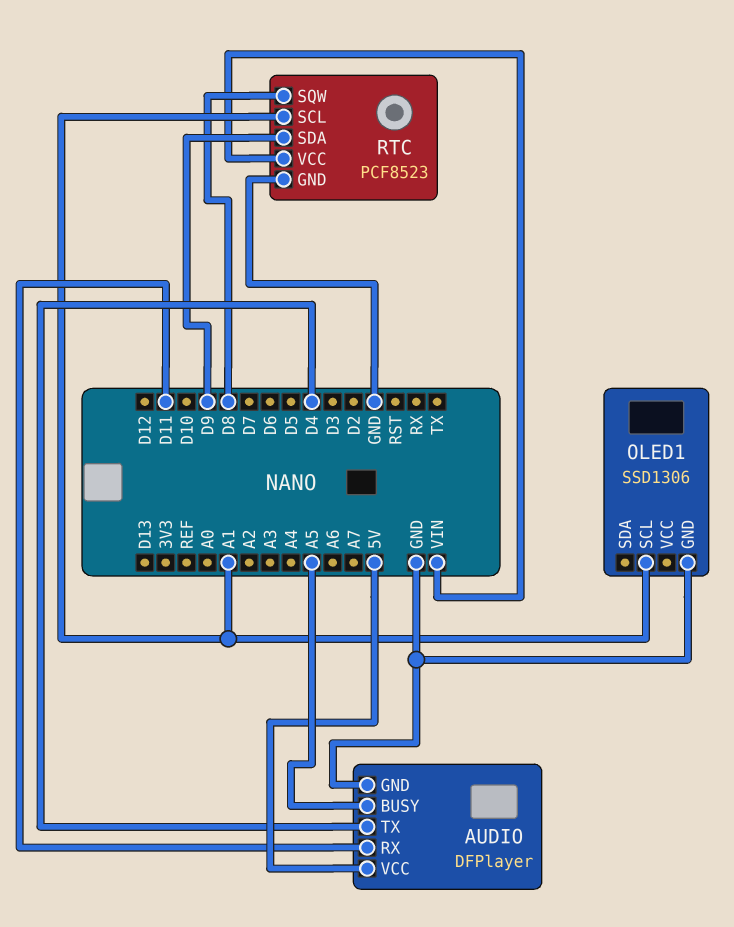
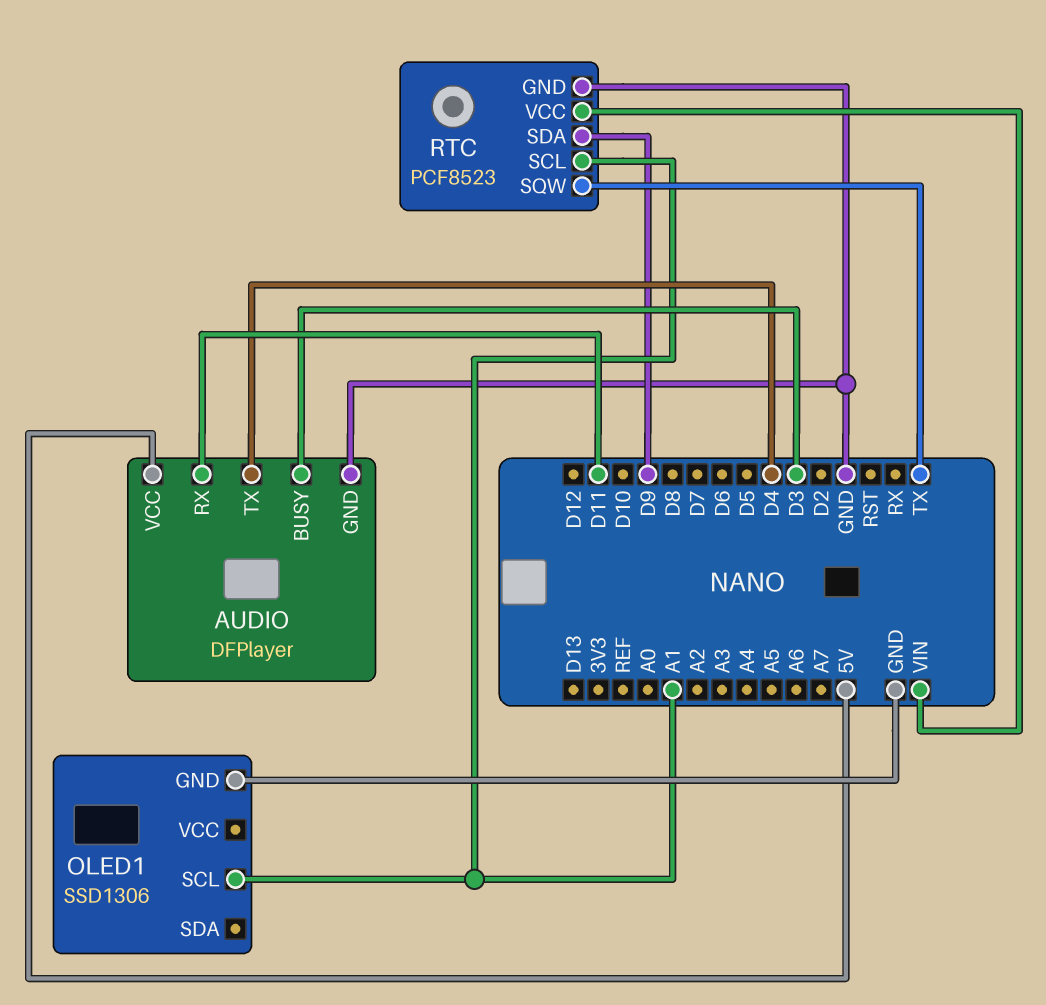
AUDIO pin BUSY: A5 -> D3
RTC pin SQW: D8 -> TX

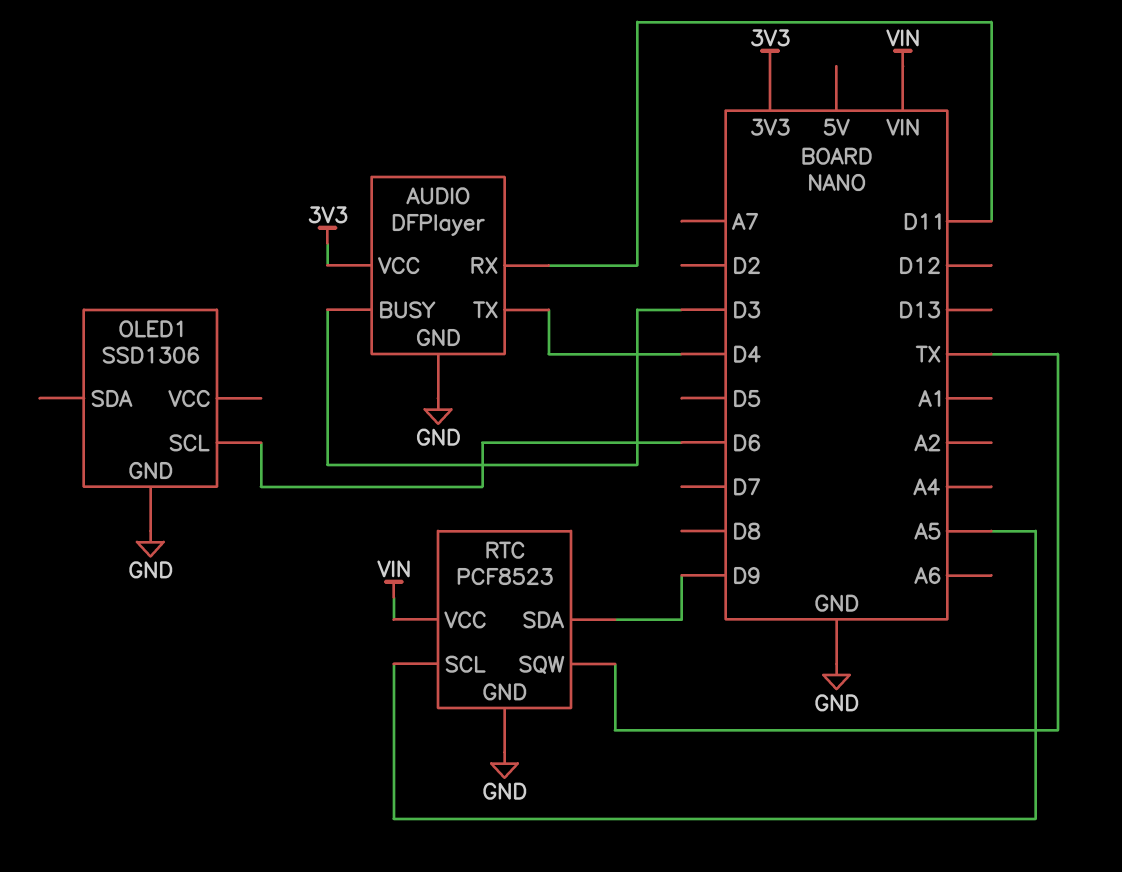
AUDIO pin VCC: 5V -> 3V3
OLED1 pin SCL: A1 -> D6
RTC pin SCL: A1 -> A5

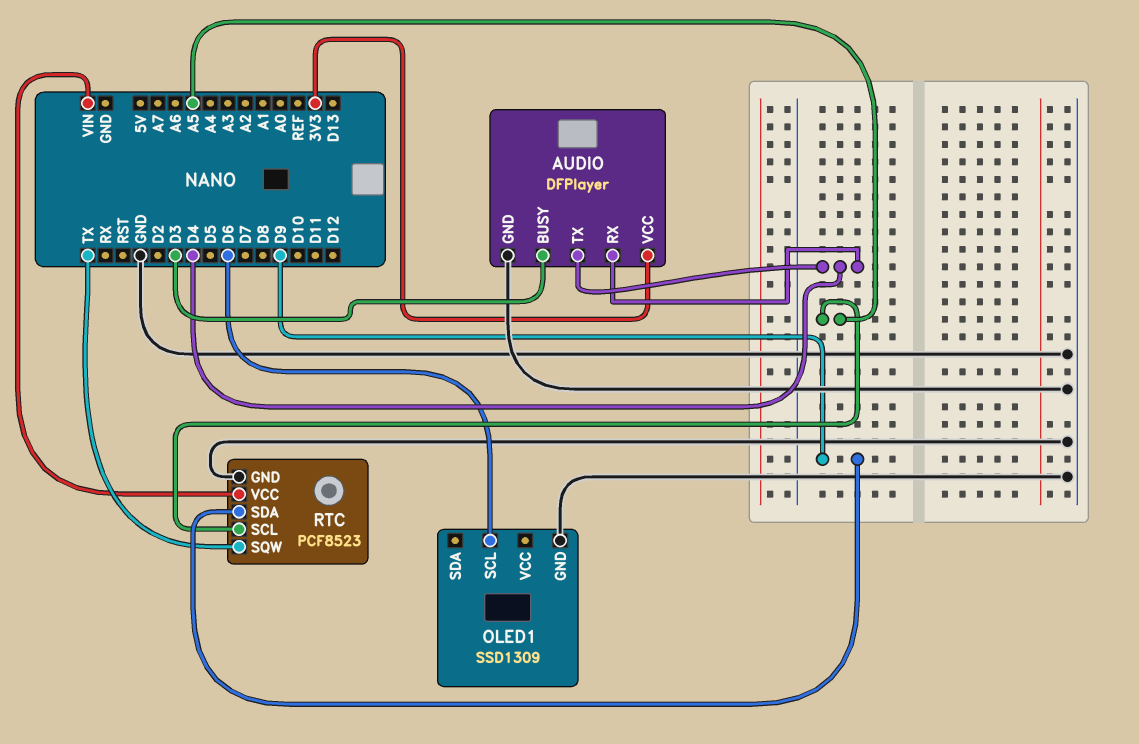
AUDIO pin RX: D11 -> D4
OLED1: SSD1306 -> SSD1309

